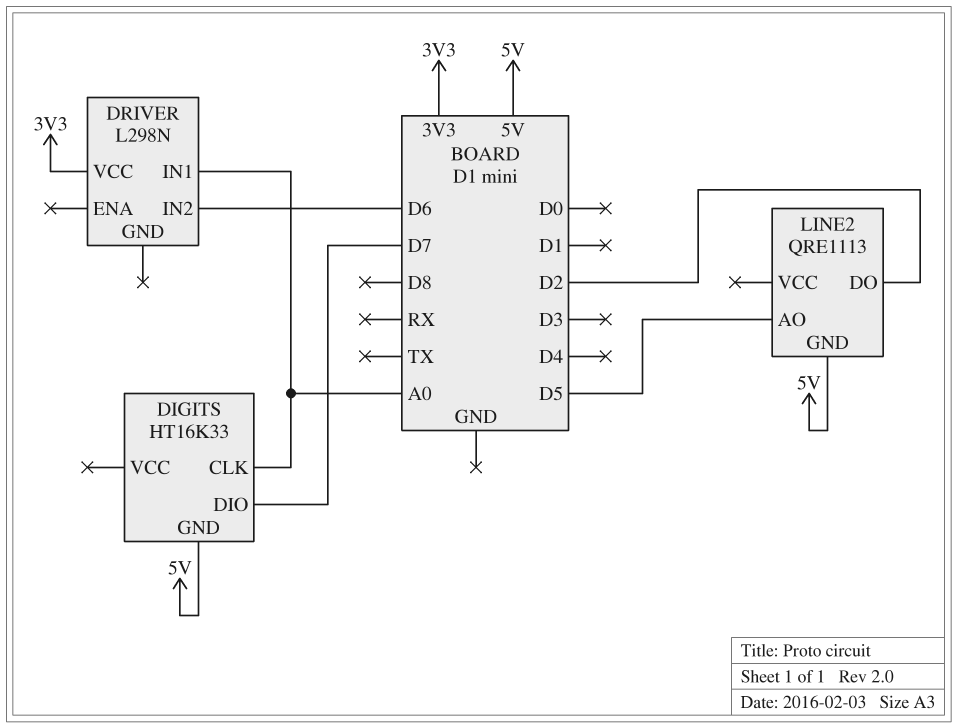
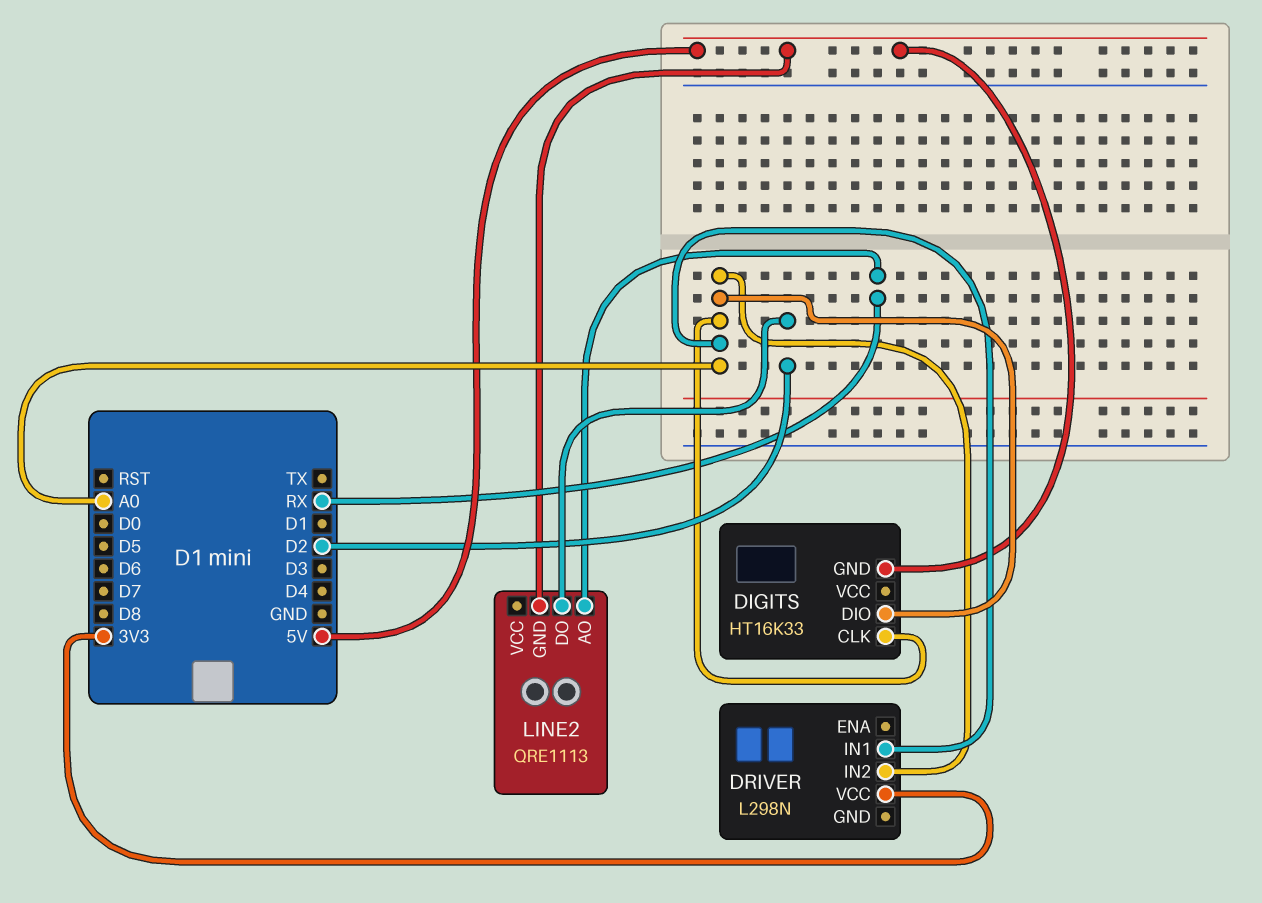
DIGITS pin DIO: D7 -> A0
DRIVER pin IN2: D6 -> A0
LINE2 pin AO: D5 -> RX

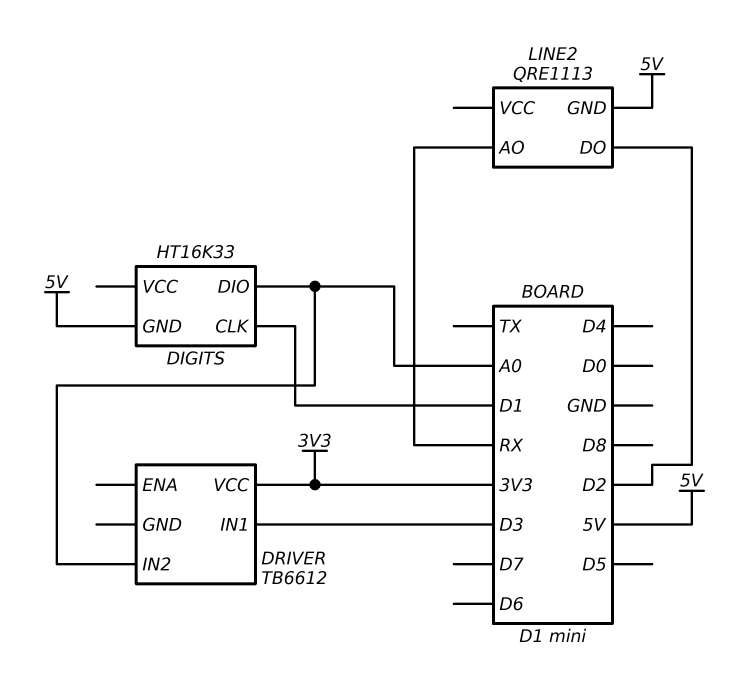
DIGITS pin CLK: A0 -> D1
DRIVER: L298N -> TB6612
DRIVER pin IN1: A0 -> D3

